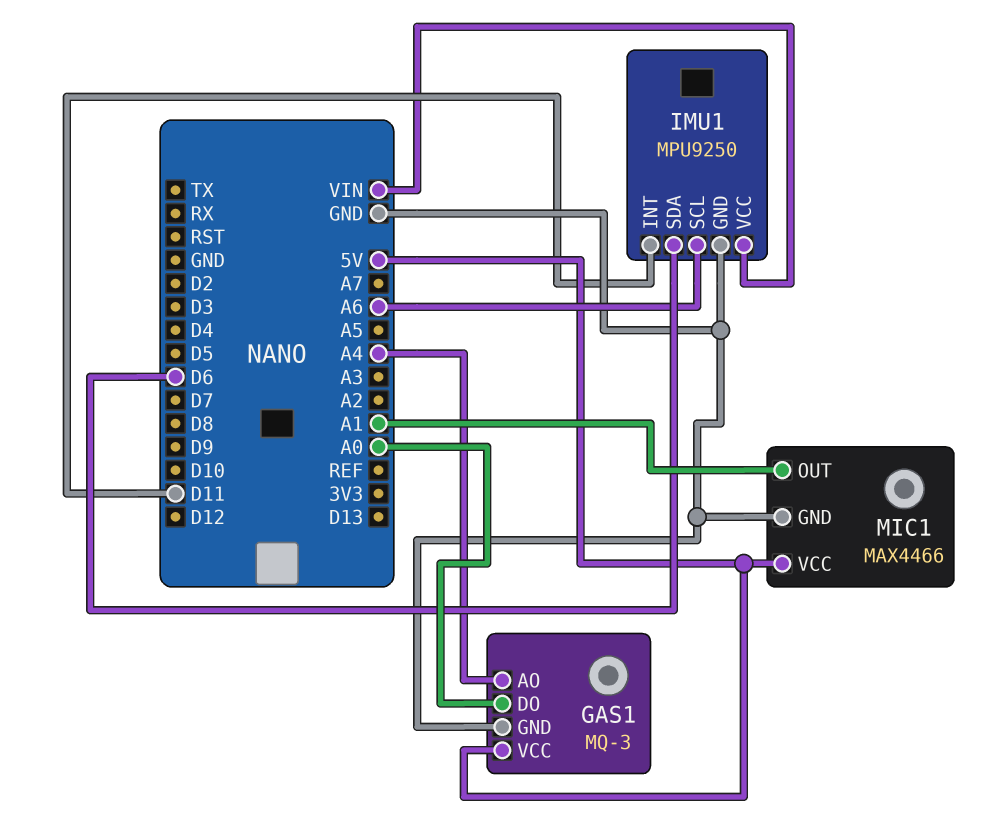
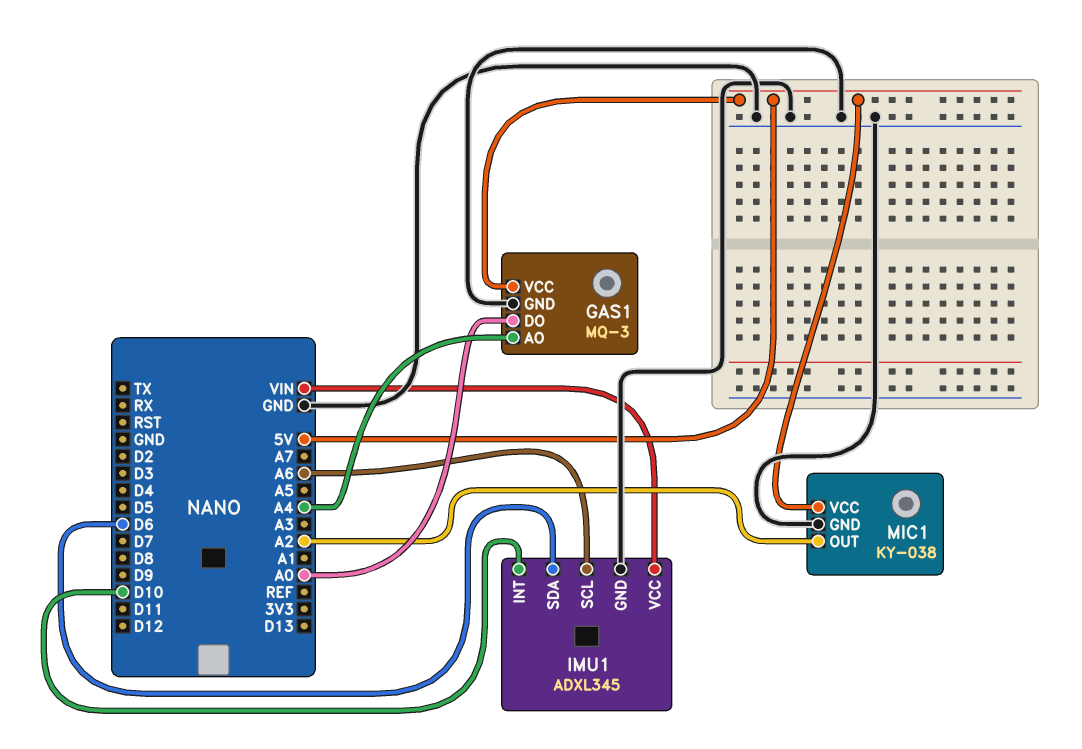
IMU1: MPU9250 -> ADXL345
IMU1 pin INT: D11 -> D10
MIC1: MAX4466 -> KY-038
MIC1 pin OUT: A1 -> A2

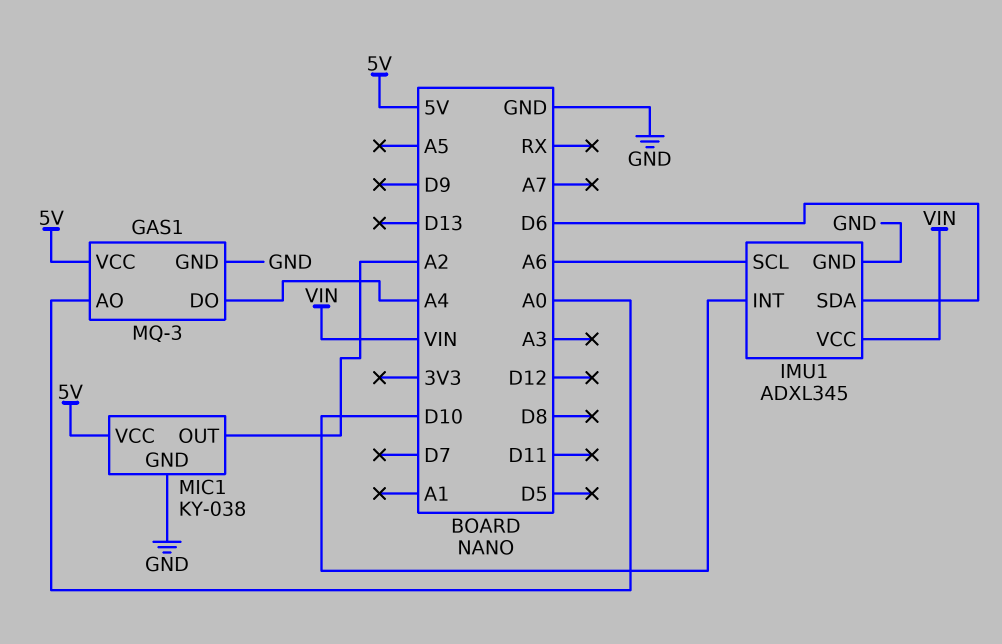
GAS1 pin AO: A4 -> A0
GAS1 pin DO: A0 -> A4

